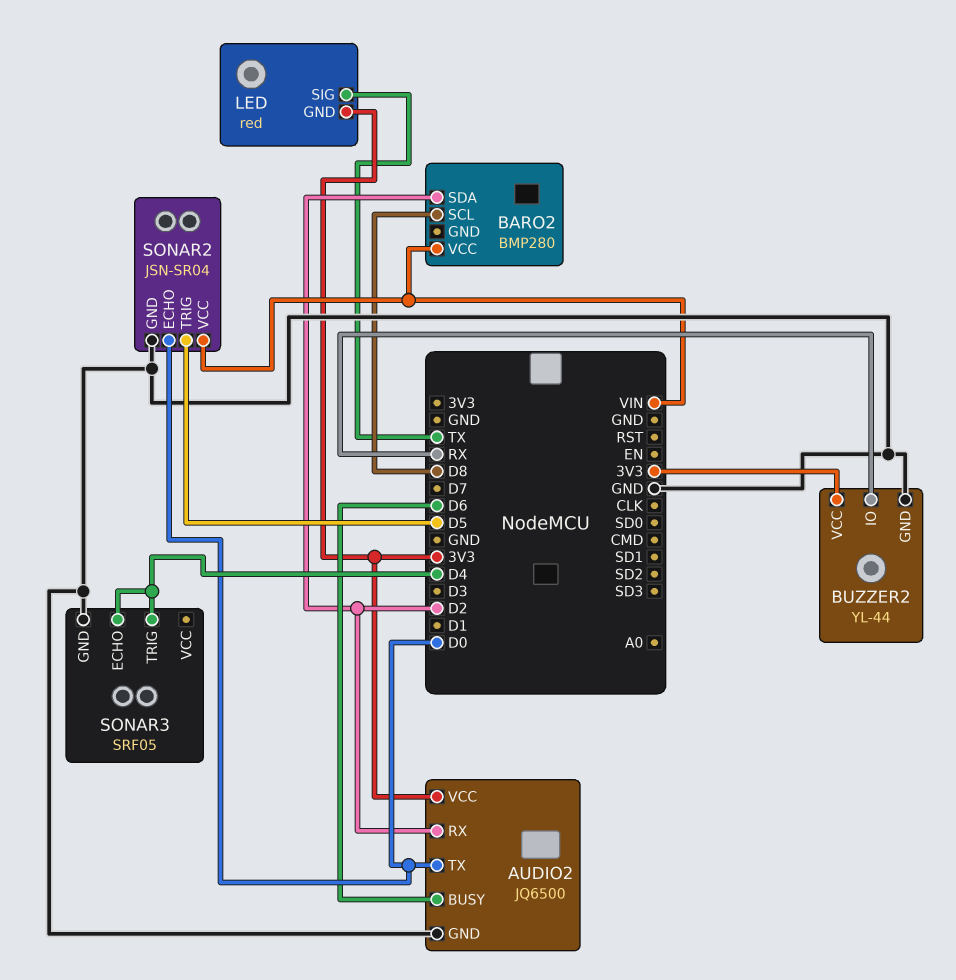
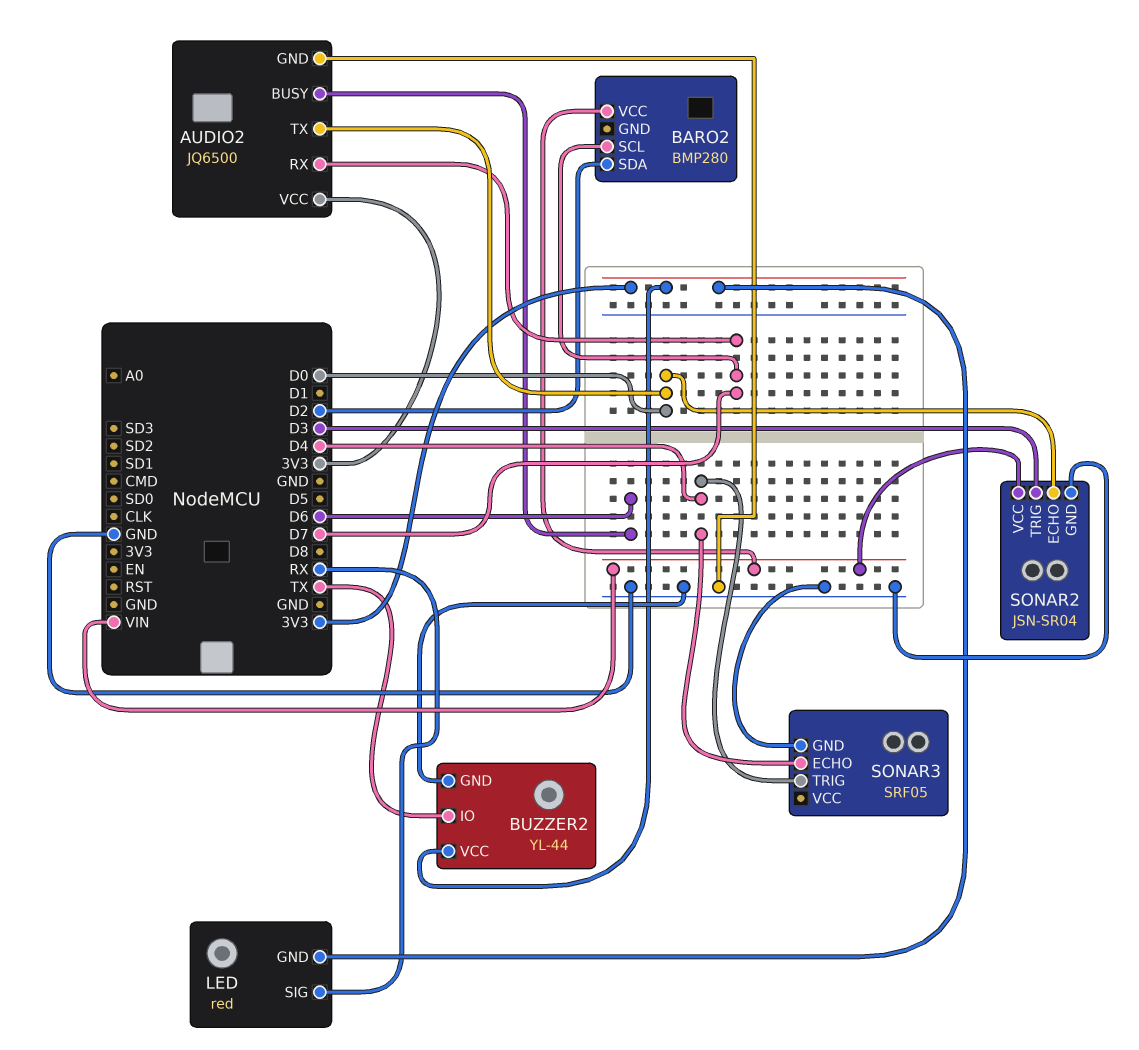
AUDIO2 pin RX: D2 -> D7
BARO2 pin SCL: D8 -> D7
BUZZER2 pin IO: RX -> TX
LED pin SIG: TX -> RX
SONAR2 pin TRIG: D5 -> D3

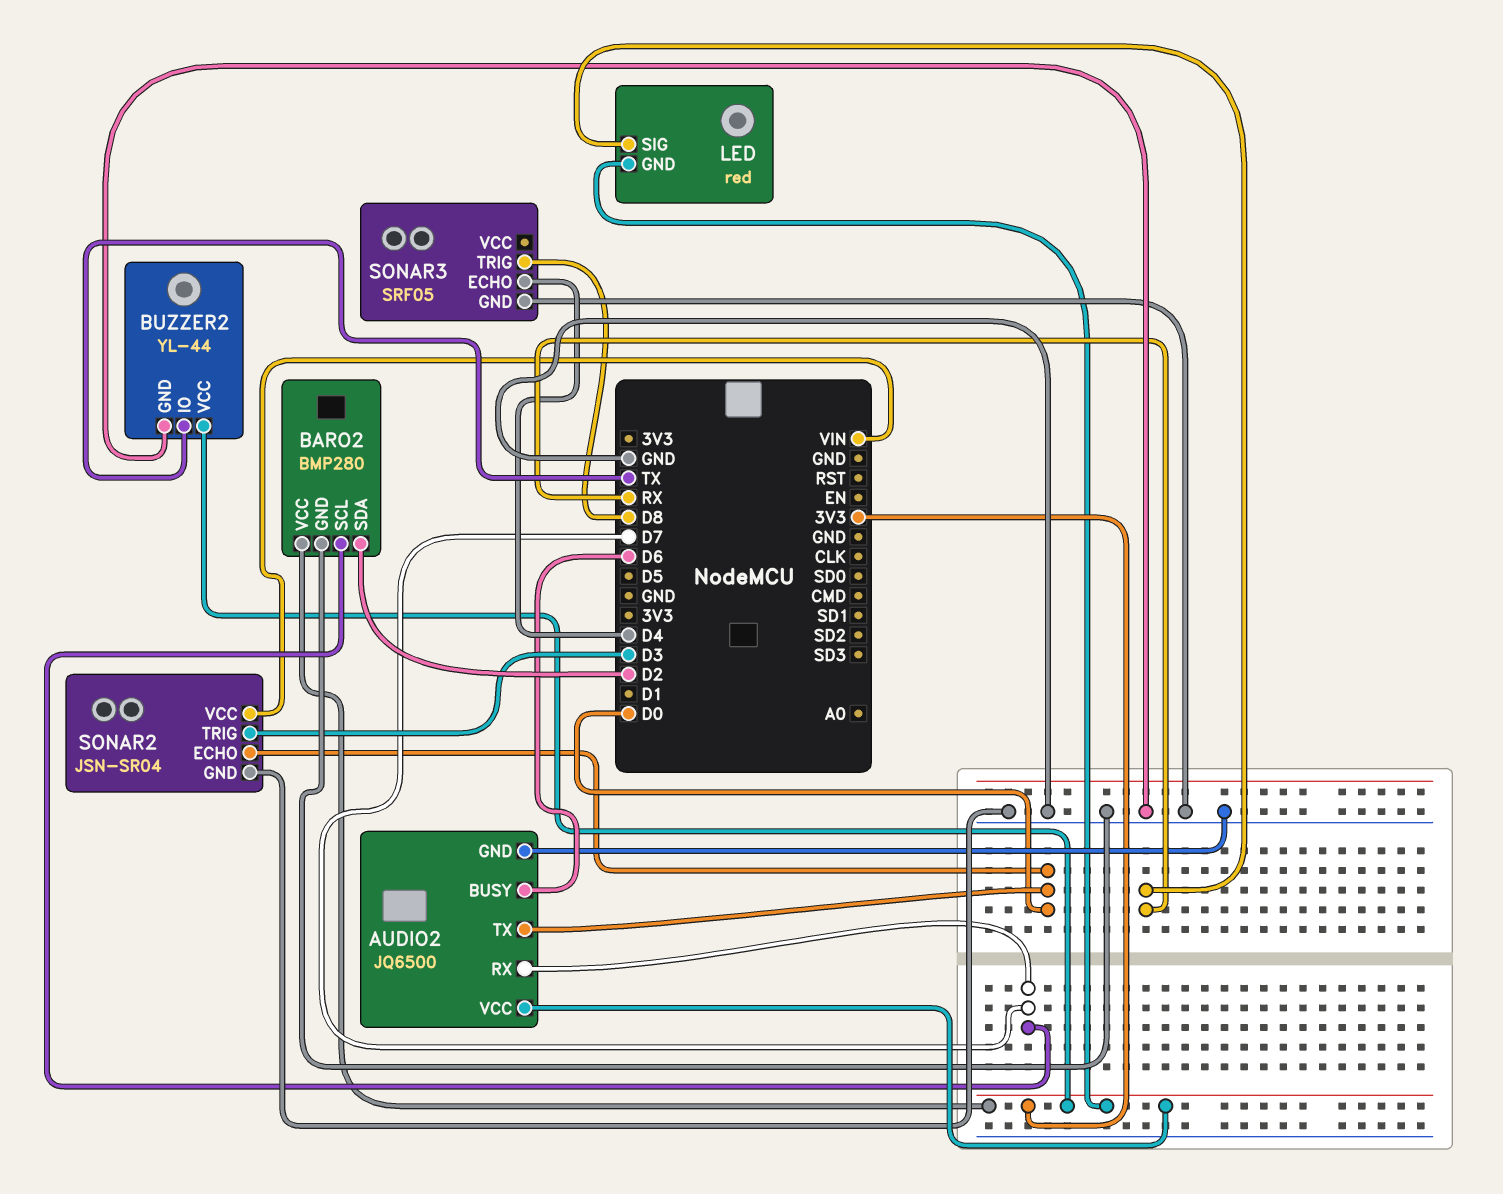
BARO2 pin GND: none -> GND
BARO2 pin VCC: VIN -> 3V3
SONAR3 pin TRIG: D4 -> D8

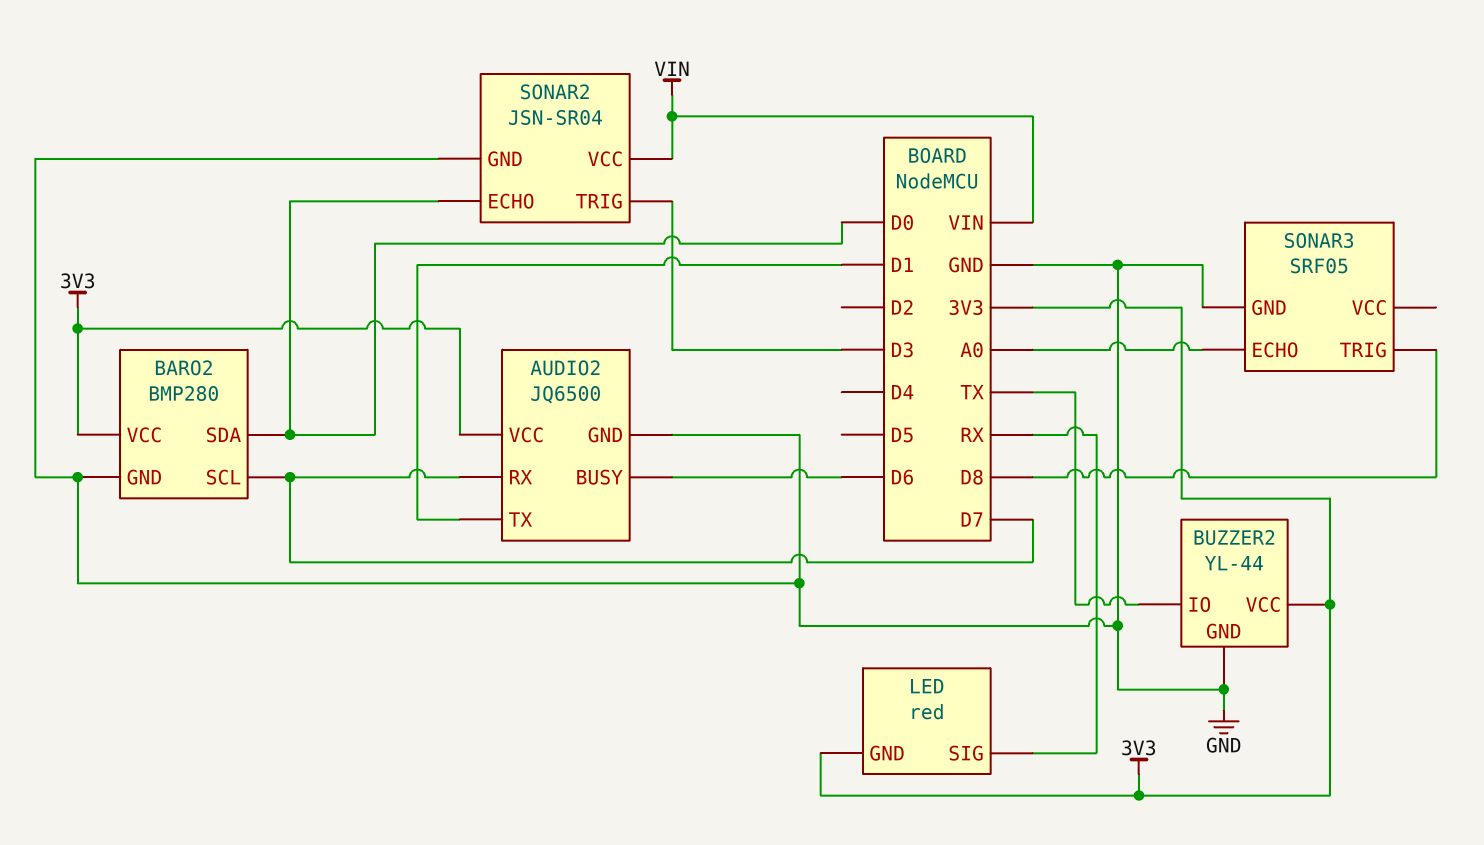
AUDIO2 pin TX: D0 -> D1
BARO2 pin SDA: D2 -> D0
SONAR3 pin ECHO: D4 -> A0

